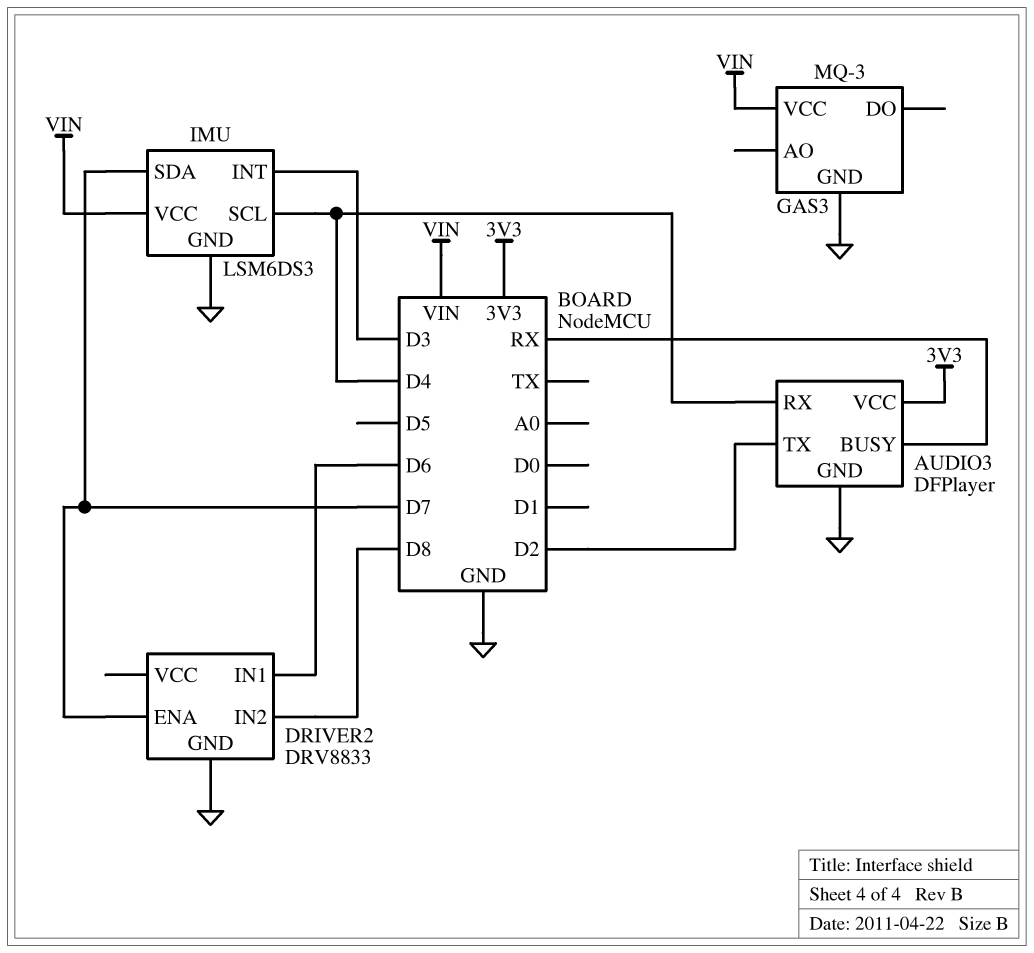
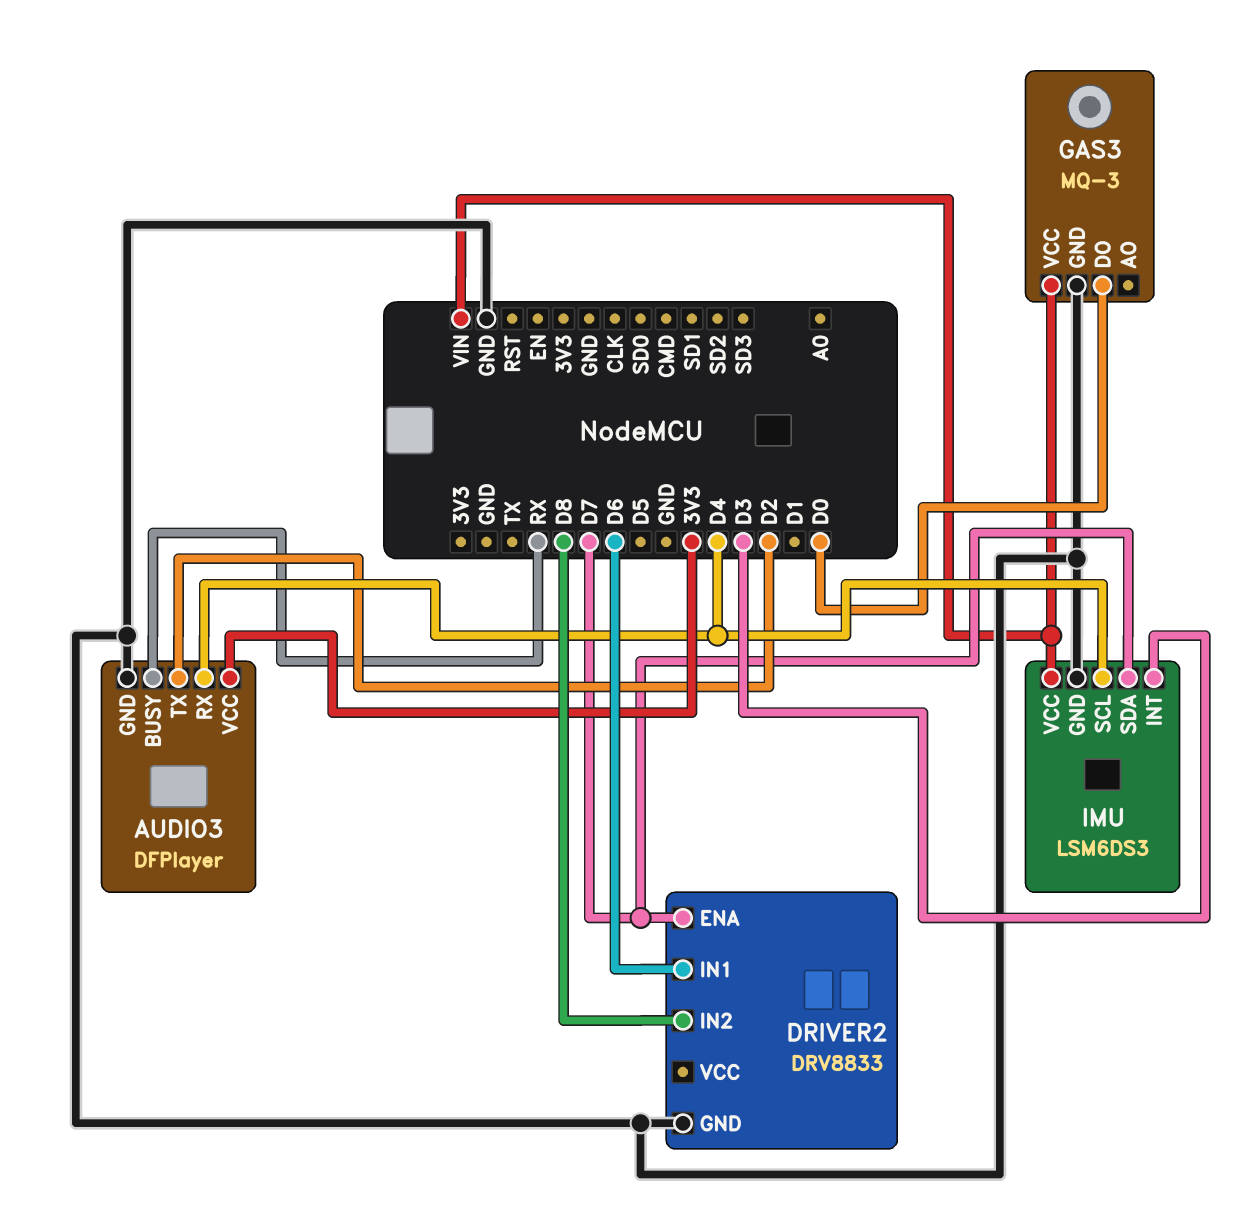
GAS3 pin DO: none -> D0

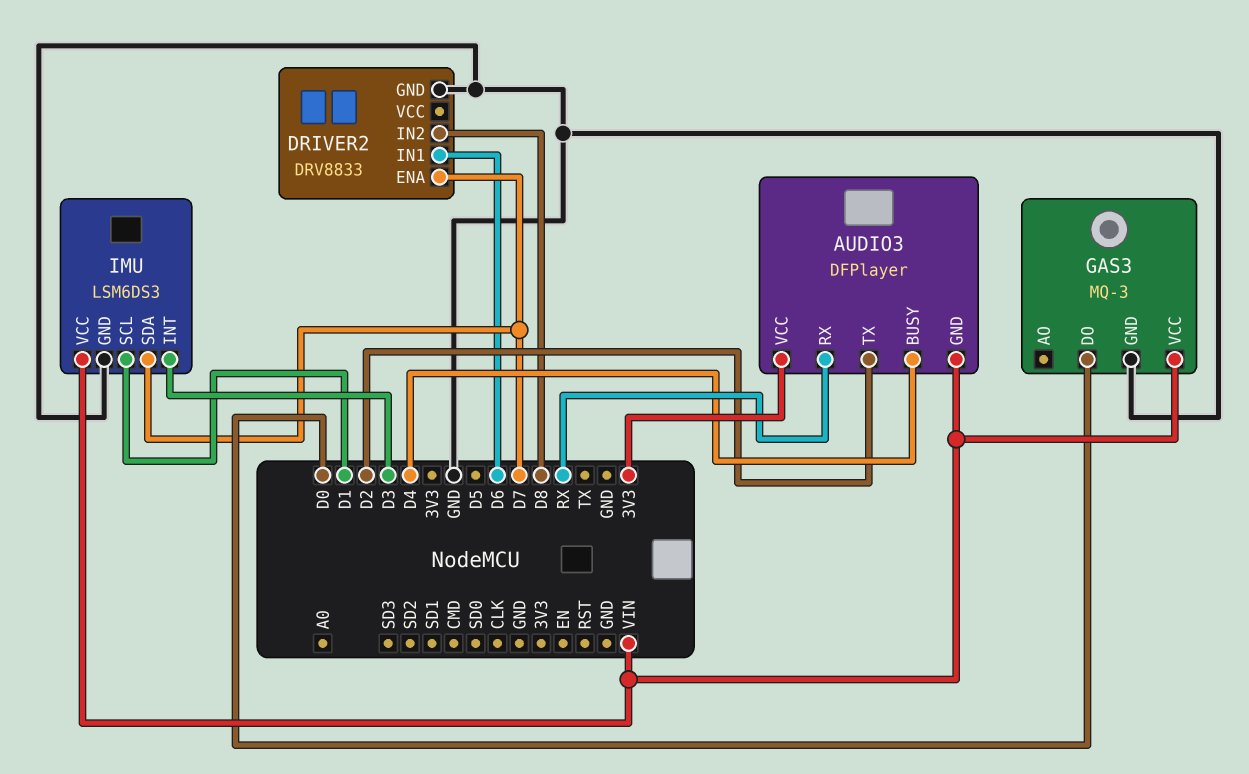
AUDIO3 pin BUSY: RX -> D4
AUDIO3 pin GND: GND -> VIN
AUDIO3 pin RX: D4 -> RX
IMU pin SCL: D4 -> D1

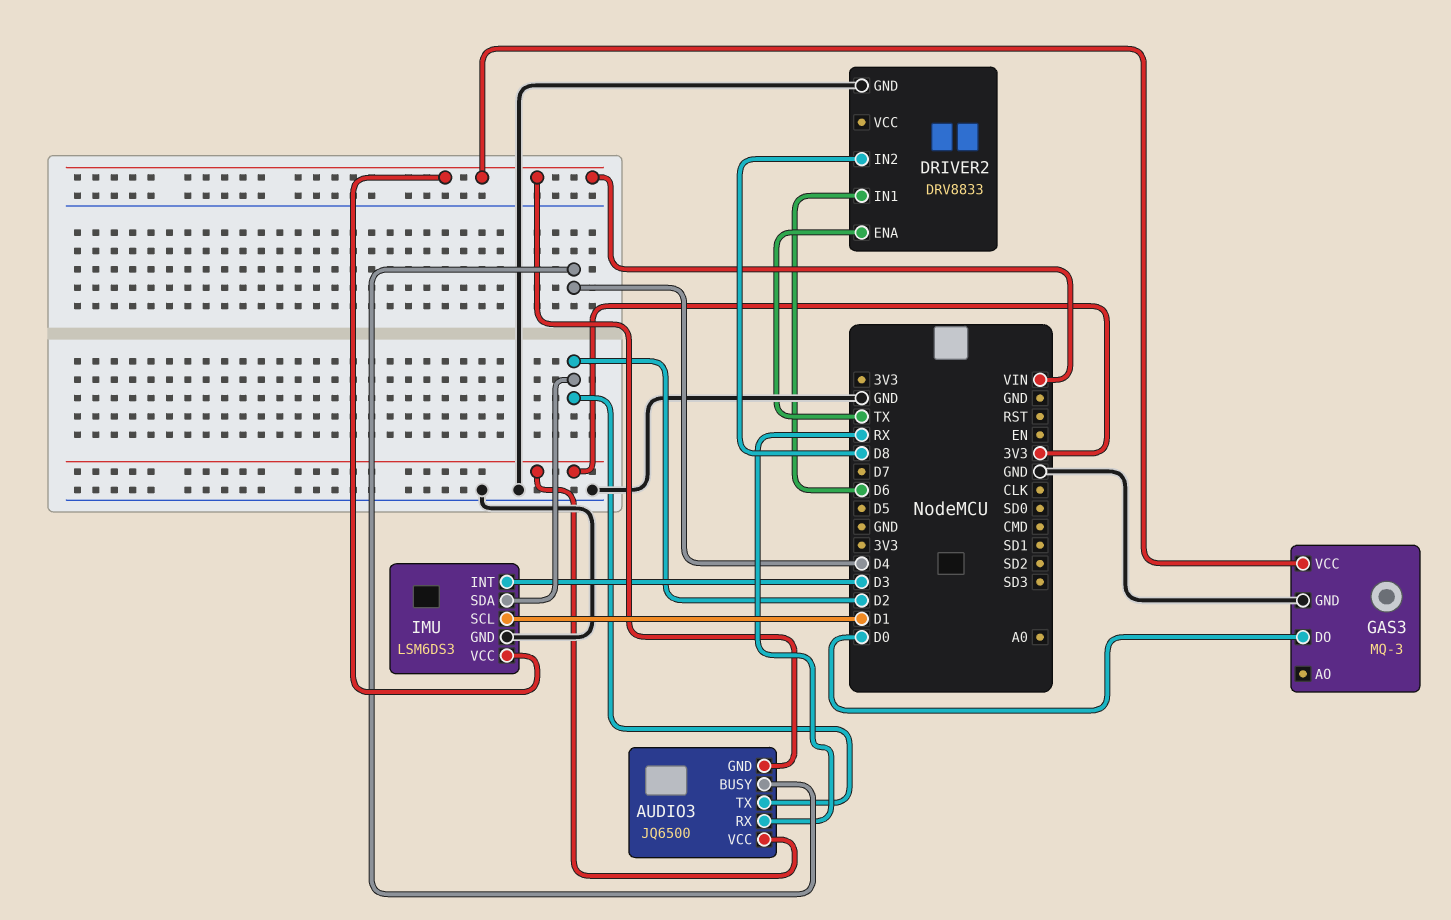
AUDIO3: DFPlayer -> JQ6500
DRIVER2 pin ENA: D7 -> TX
IMU pin SDA: D7 -> D2

